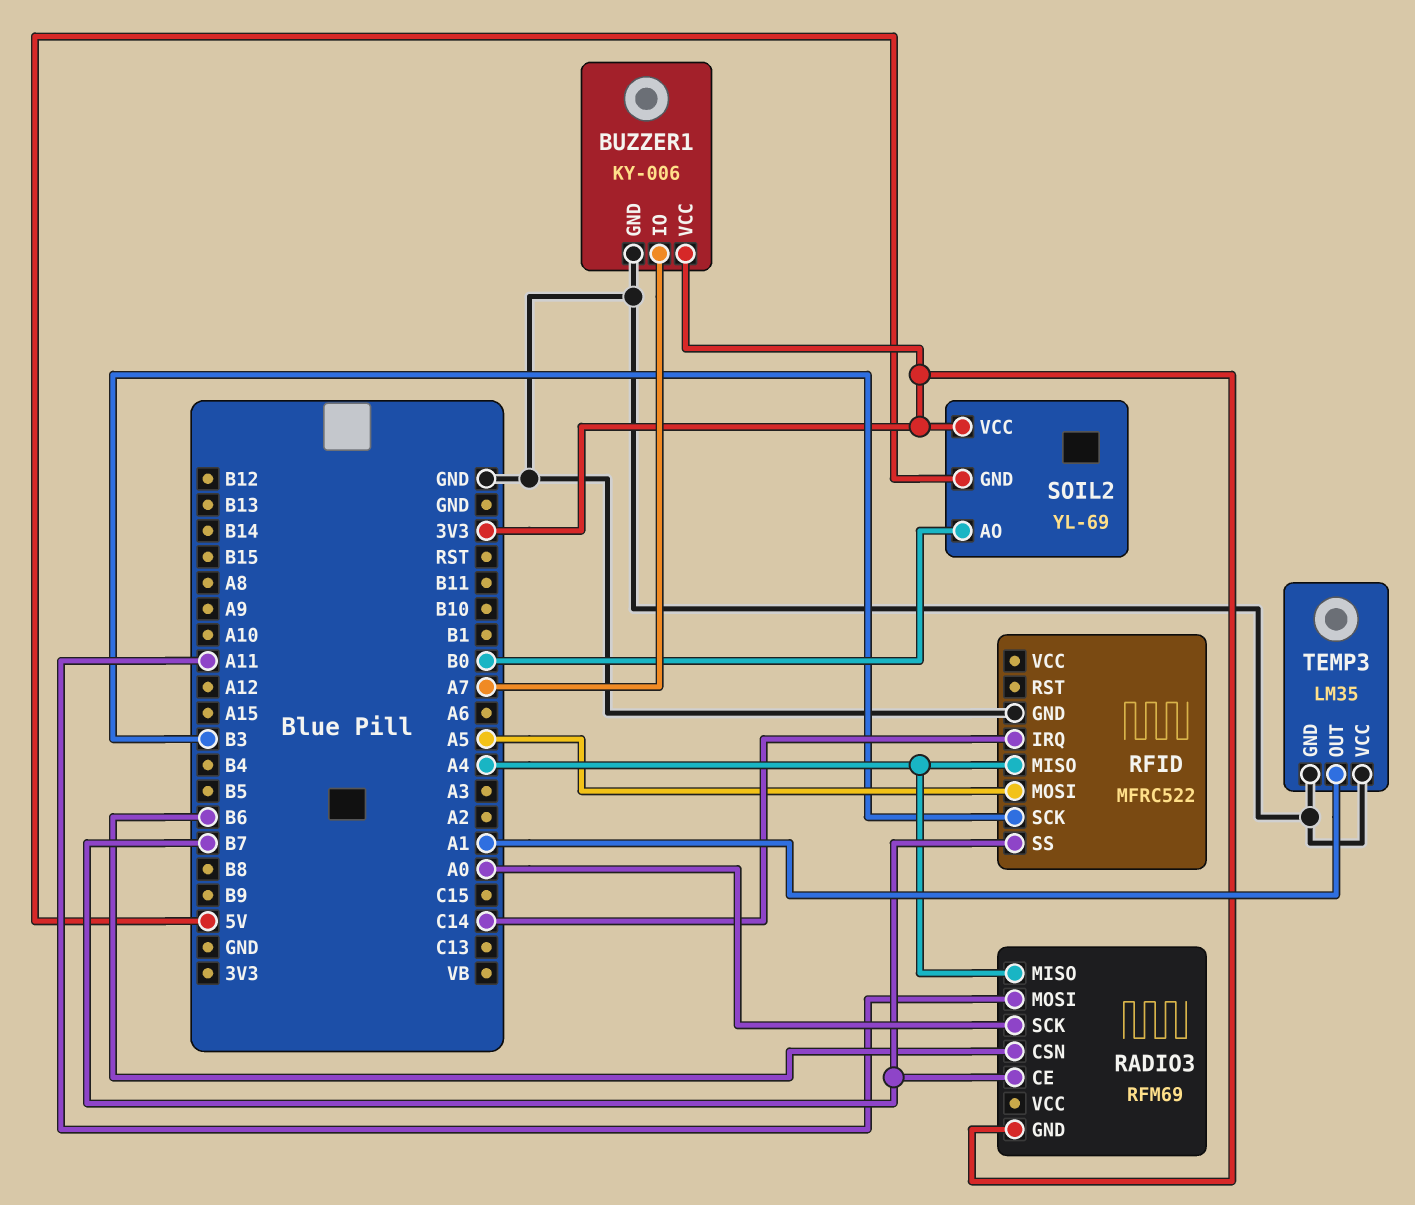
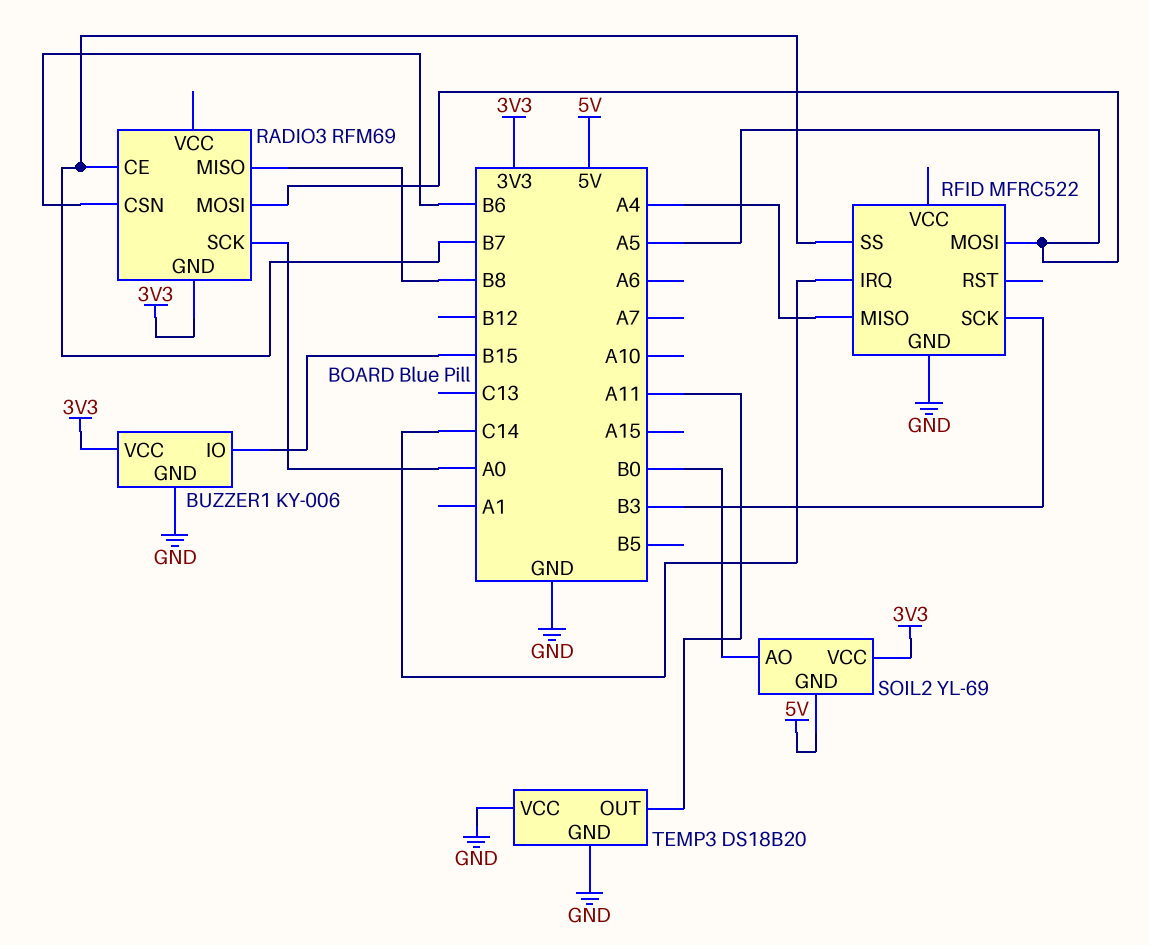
BUZZER1 pin IO: A7 -> B15
RADIO3 pin MISO: A4 -> B8
RADIO3 pin MOSI: A11 -> A5
TEMP3: LM35 -> DS18B20
TEMP3 pin OUT: A1 -> A11

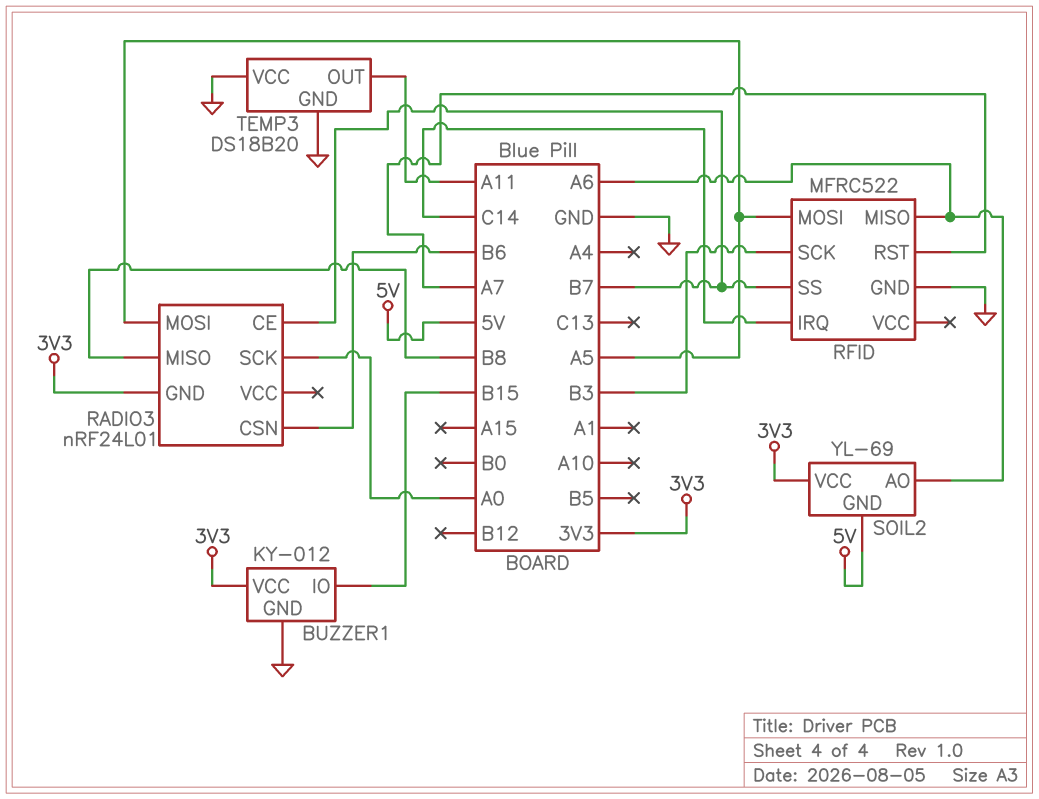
BUZZER1: KY-006 -> KY-012
RADIO3: RFM69 -> nRF24L01
RFID pin MISO: A4 -> A6
RFID pin RST: none -> A7
SOIL2 pin AO: B0 -> A6

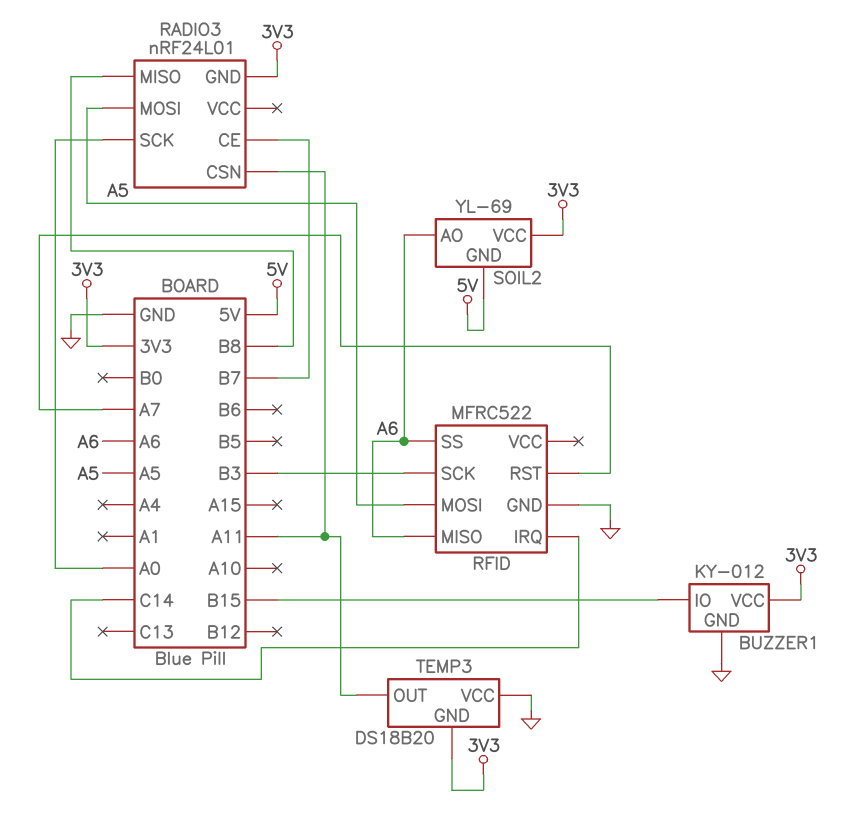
RADIO3 pin CSN: B6 -> A11
RFID pin SS: B7 -> A6
TEMP3 pin GND: GND -> 3V3

